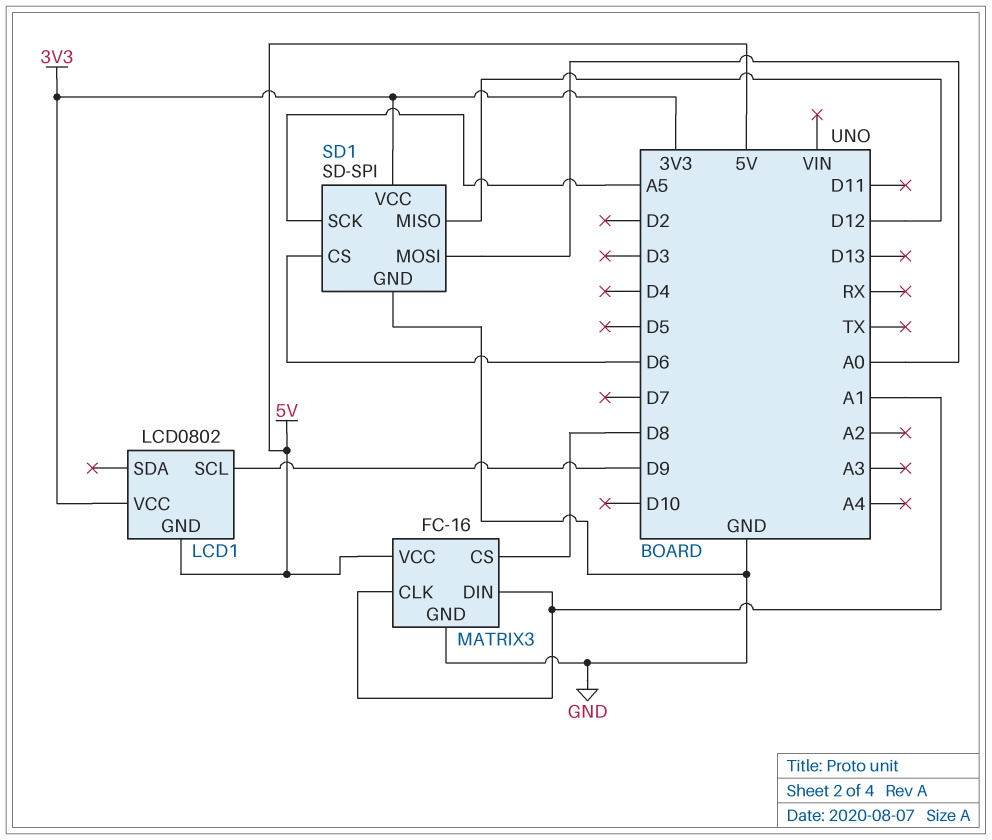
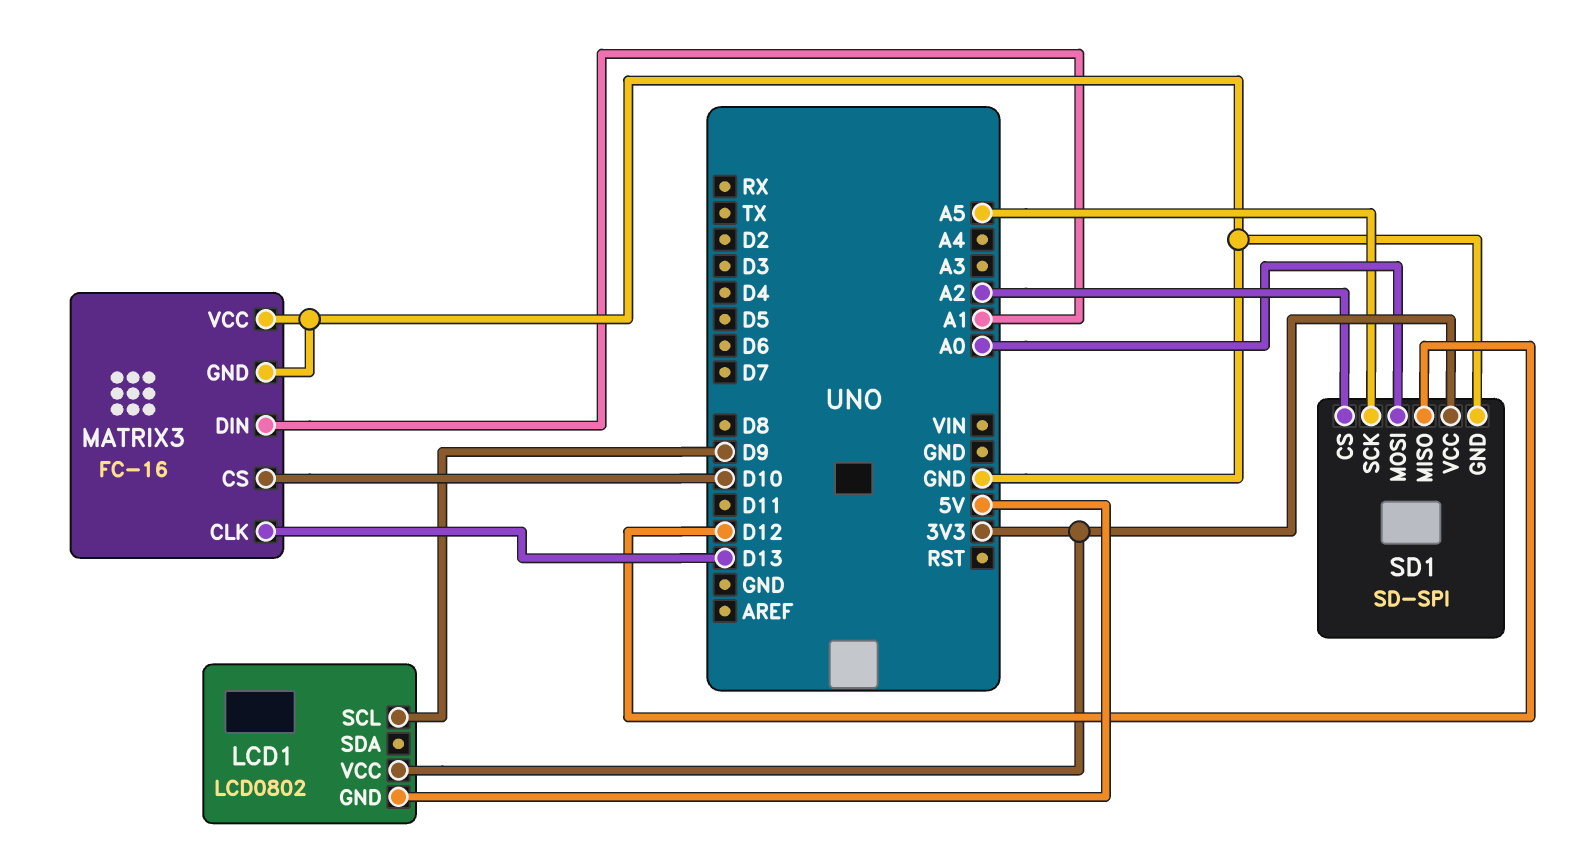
MATRIX3 pin CLK: A1 -> D13
MATRIX3 pin CS: D8 -> D10
MATRIX3 pin VCC: 5V -> GND
SD1 pin CS: D6 -> A2

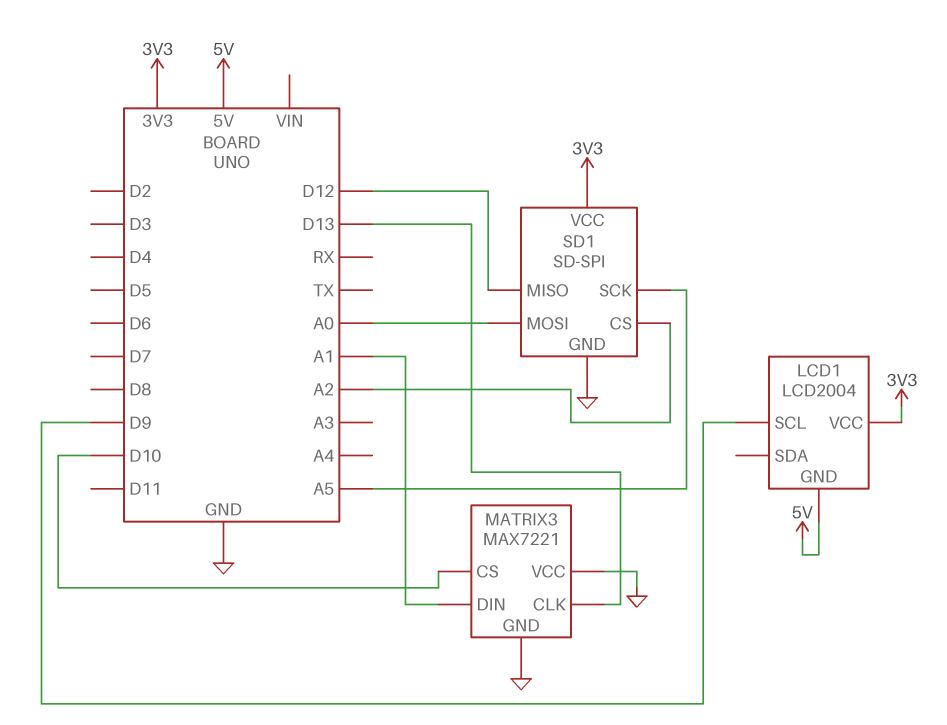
LCD1: LCD0802 -> LCD2004
MATRIX3: FC-16 -> MAX7221

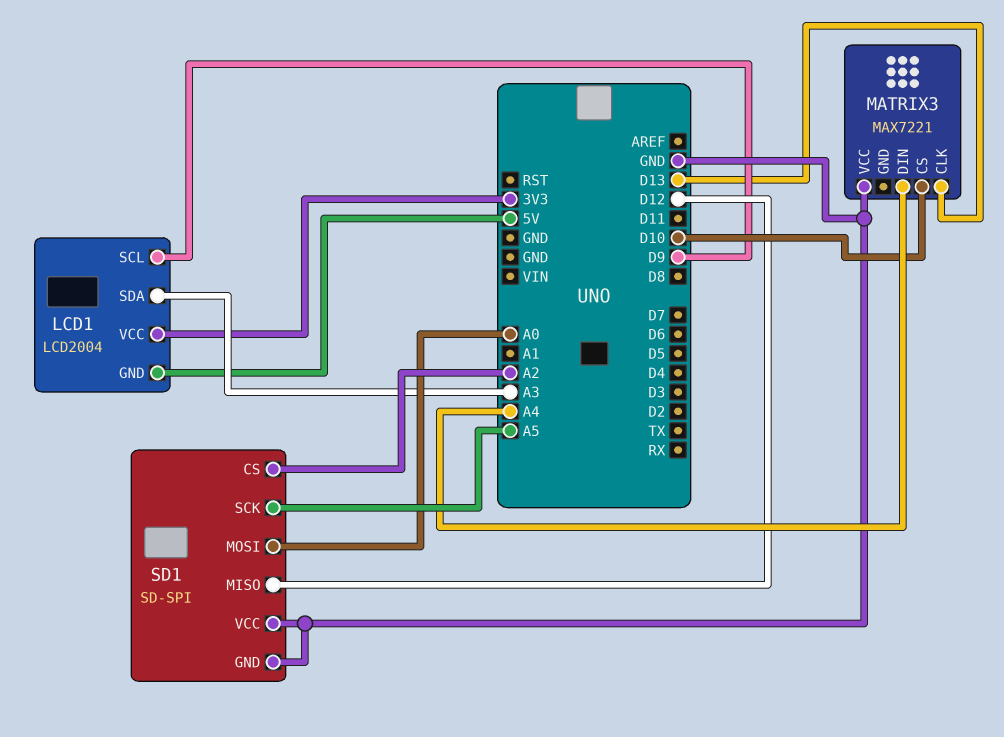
LCD1 pin SDA: none -> A3
MATRIX3 pin DIN: A1 -> A4
MATRIX3 pin GND: GND -> none
SD1 pin VCC: 3V3 -> GND

